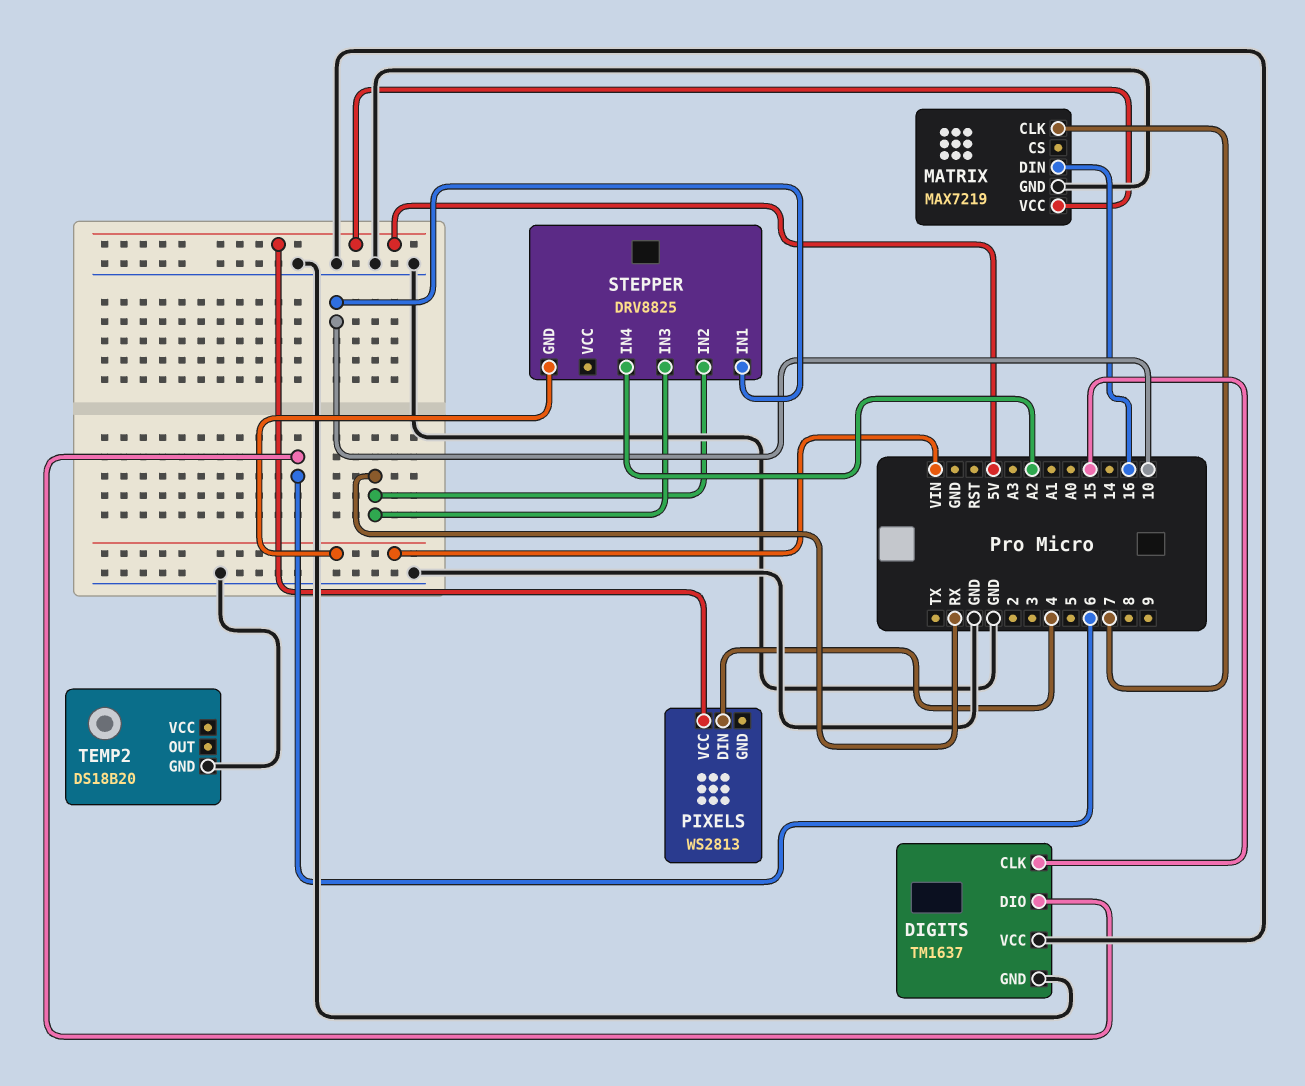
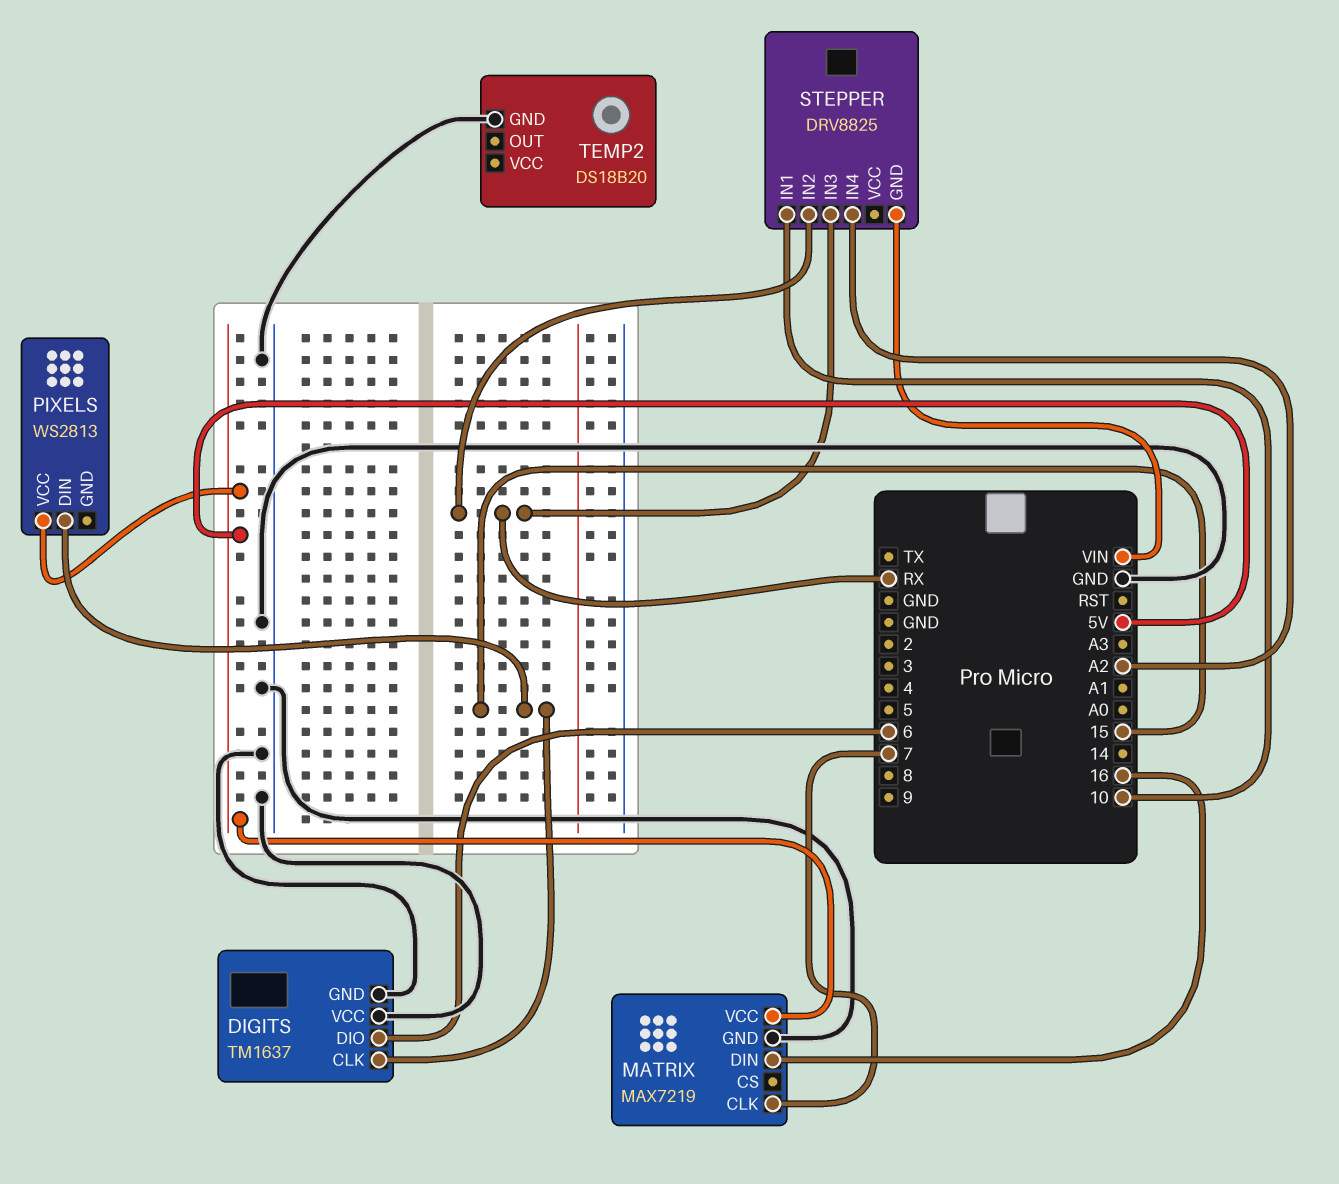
PIXELS pin DIN: 4 -> 15

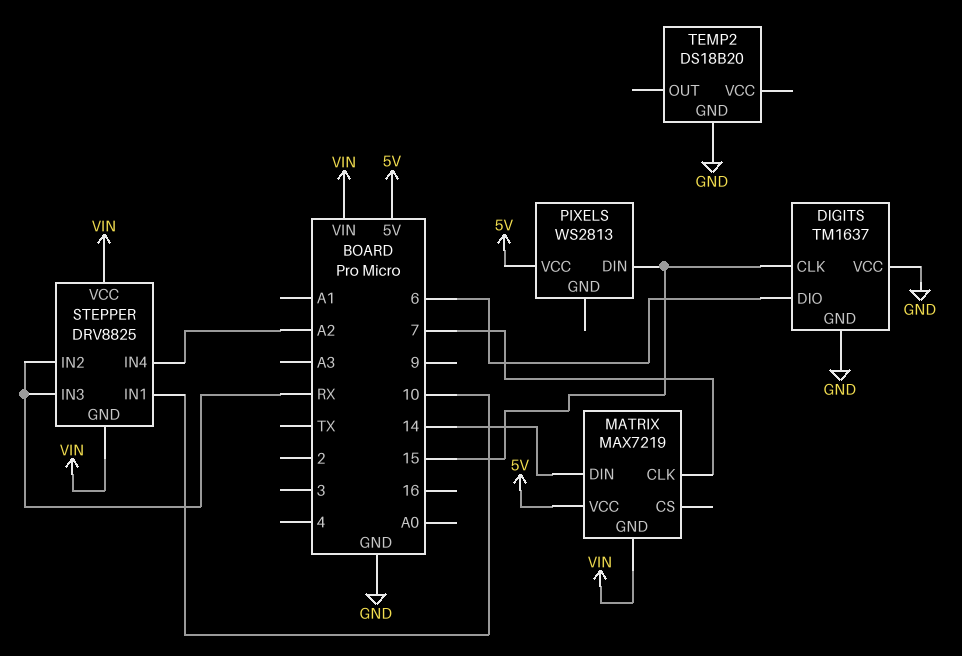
MATRIX pin DIN: 16 -> 14
MATRIX pin GND: GND -> VIN
STEPPER pin VCC: none -> VIN

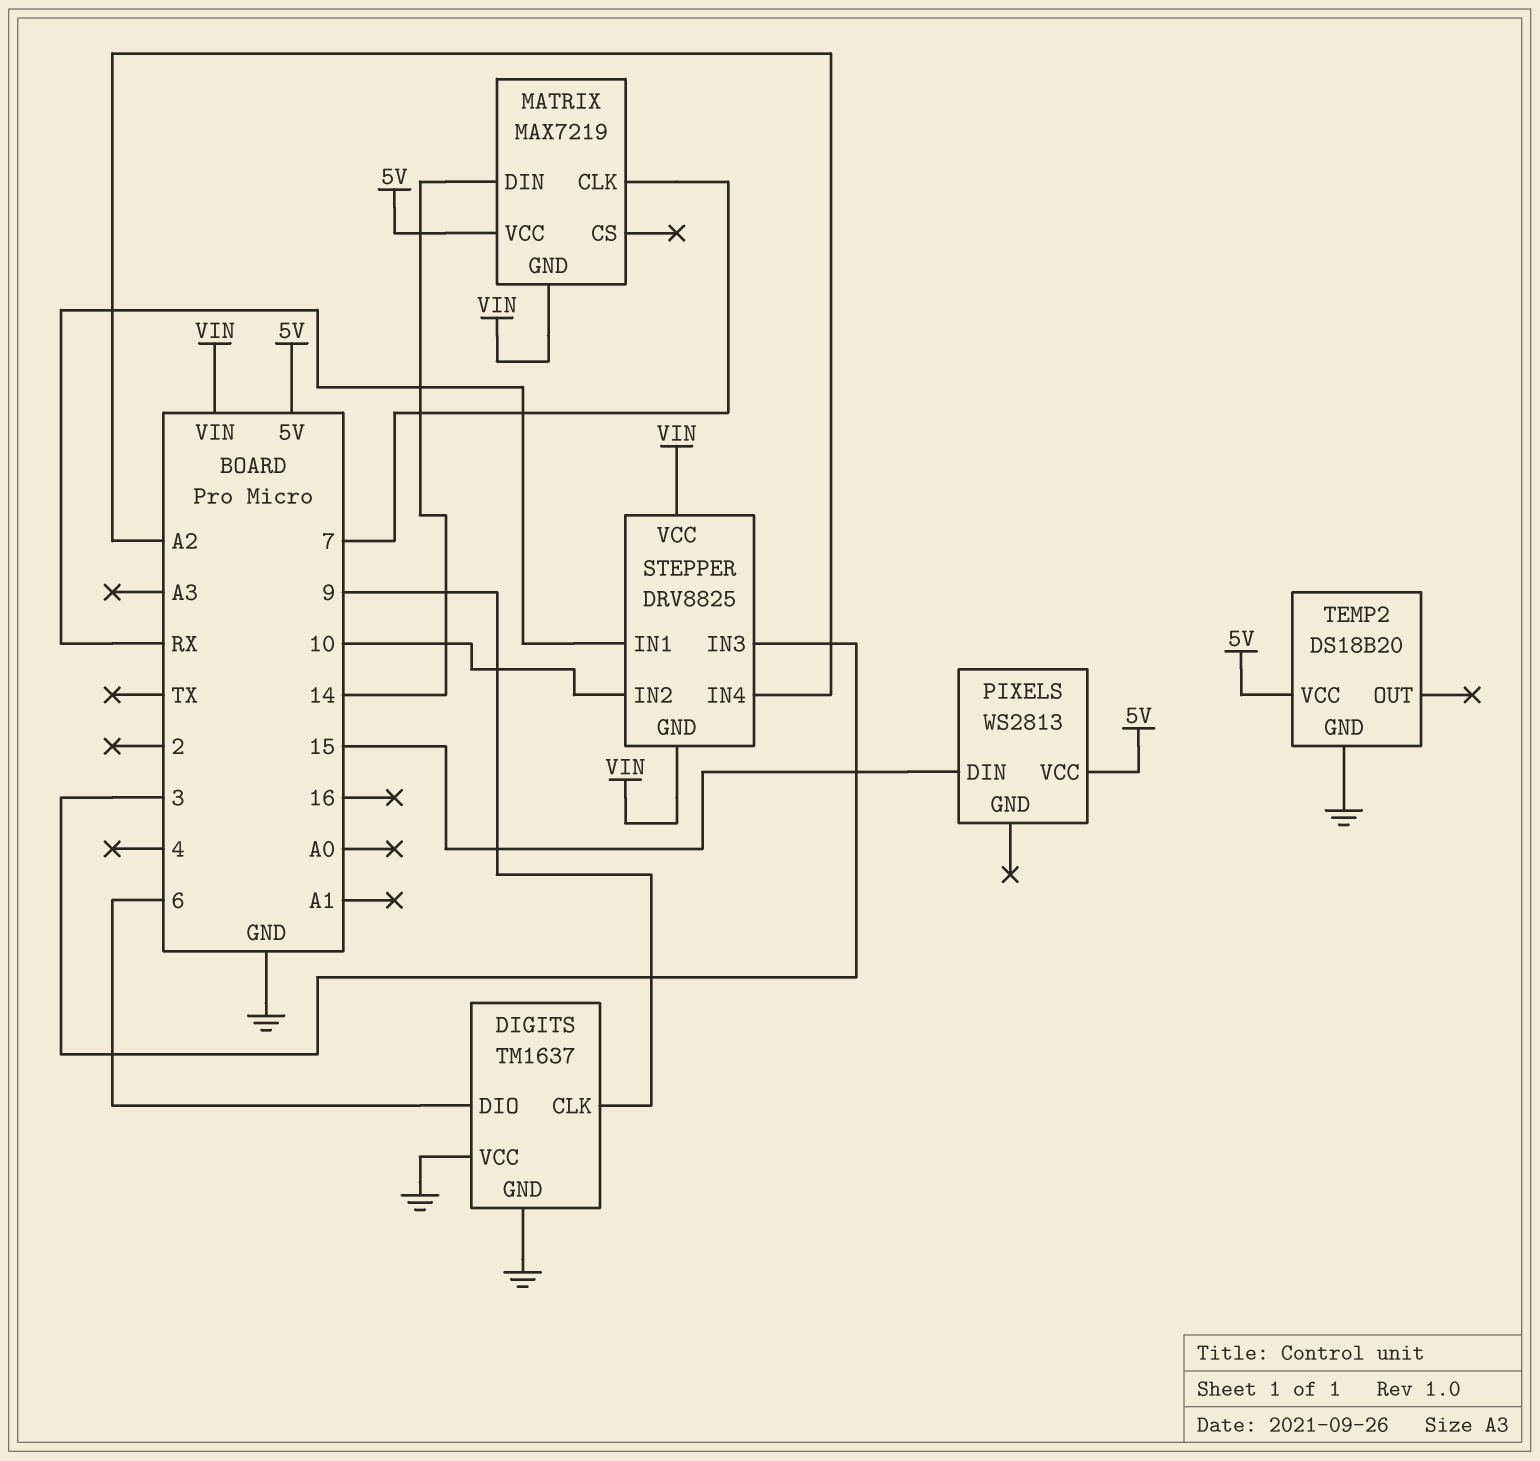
DIGITS pin CLK: 15 -> 9
STEPPER pin IN1: 10 -> RX
STEPPER pin IN2: RX -> 10
STEPPER pin IN3: RX -> 3
TEMP2 pin VCC: none -> 5V

